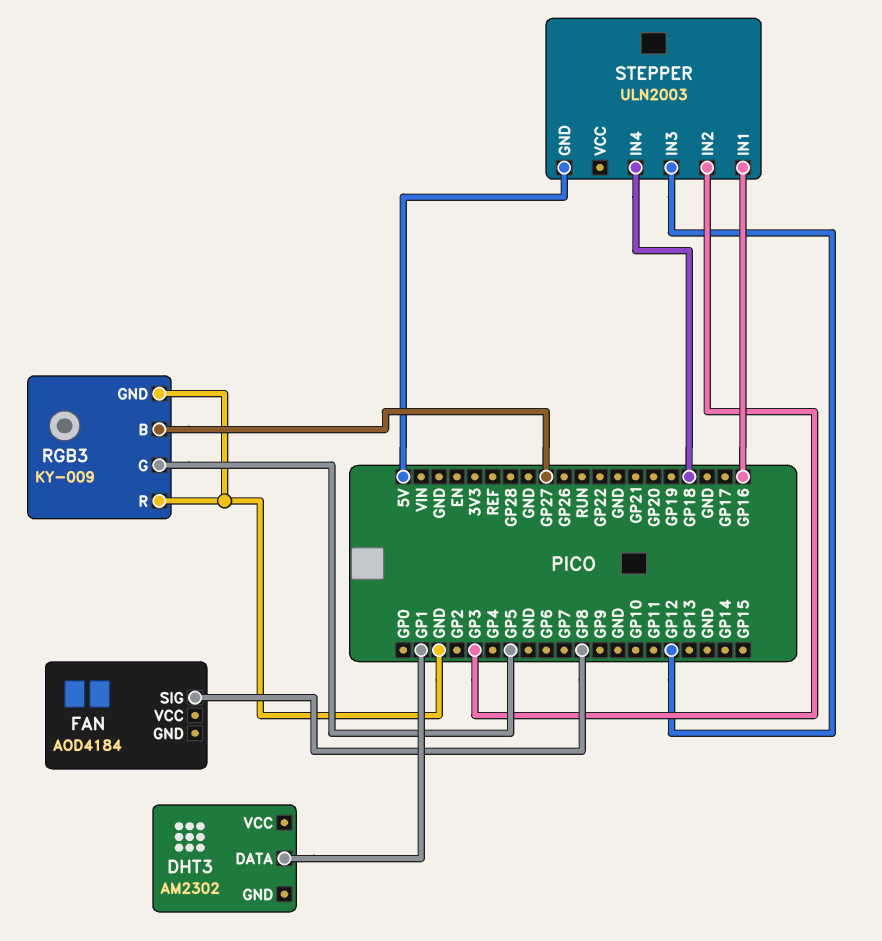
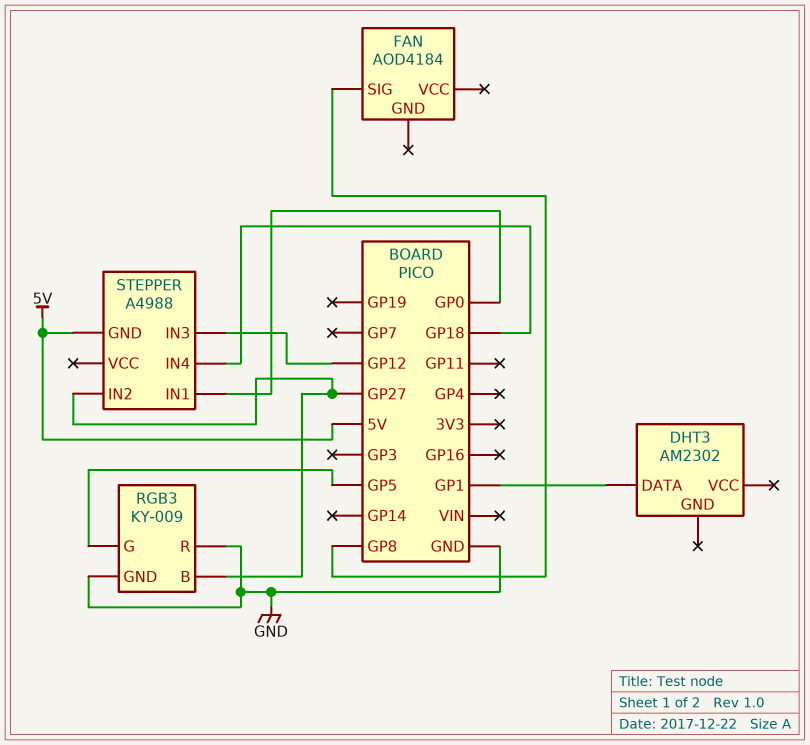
STEPPER: ULN2003 -> A4988
STEPPER pin IN1: GP16 -> GP0
STEPPER pin IN2: GP3 -> GP27

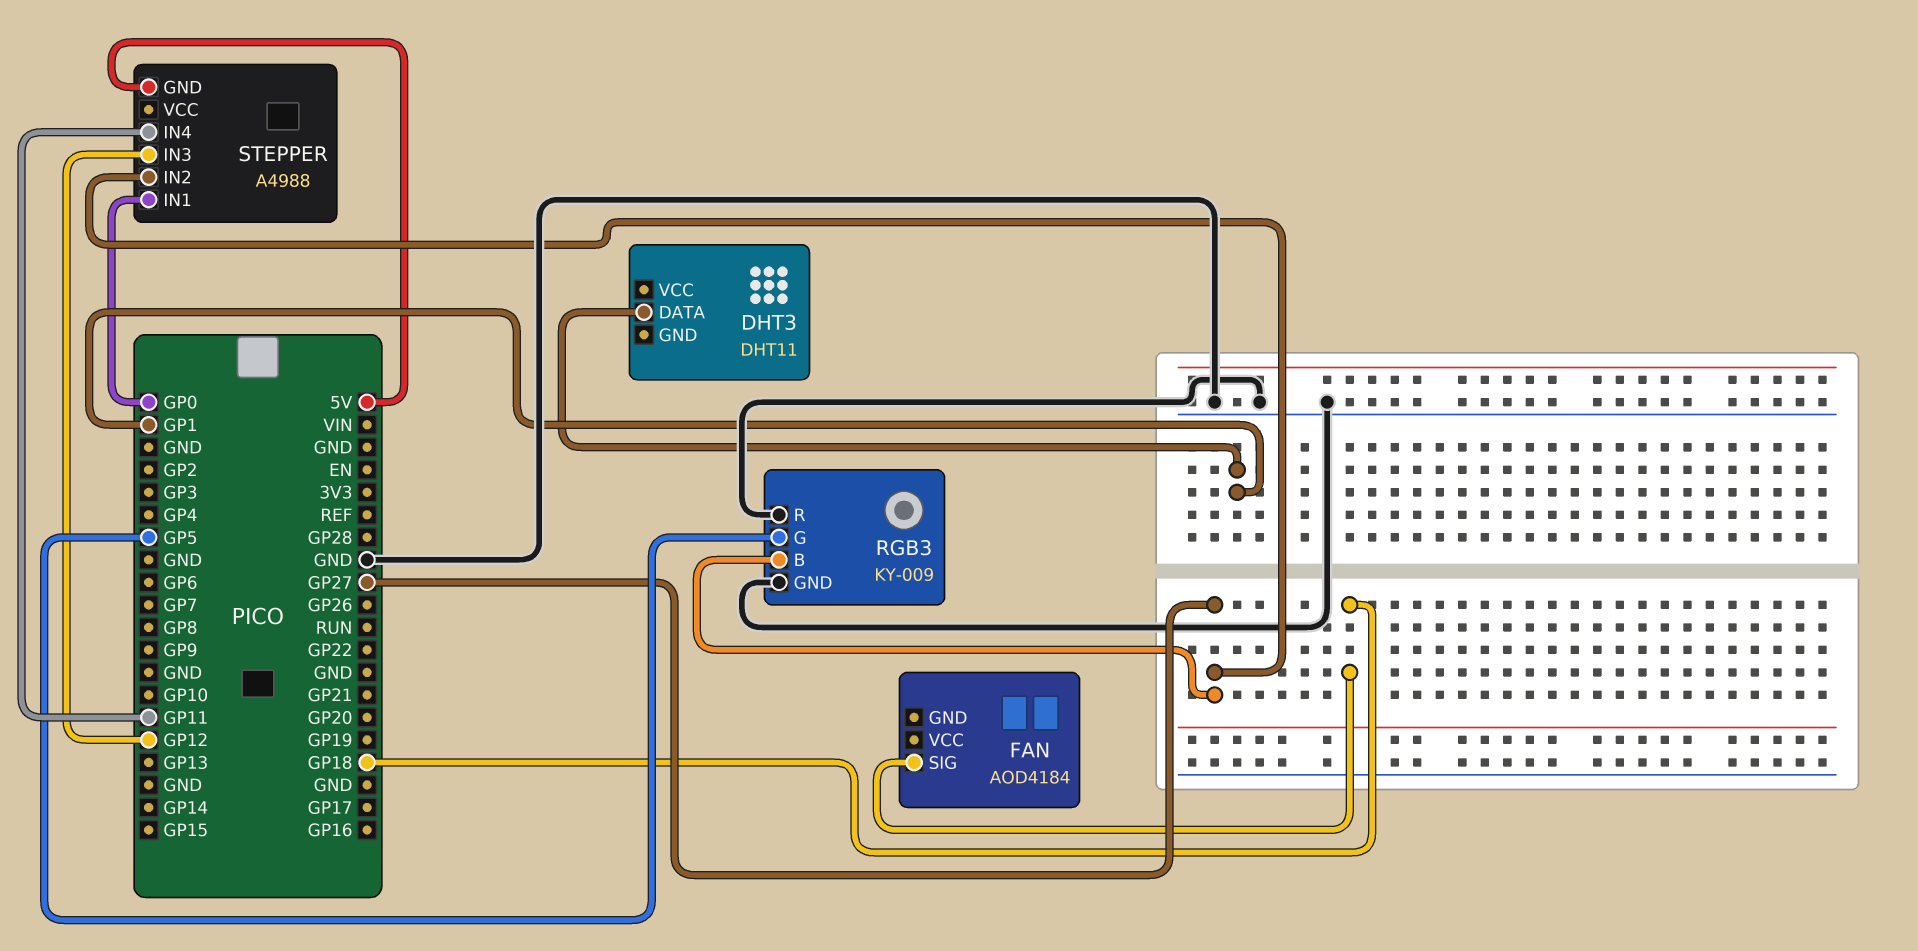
DHT3: AM2302 -> DHT11
FAN pin SIG: GP8 -> GP18
STEPPER pin IN4: GP18 -> GP11

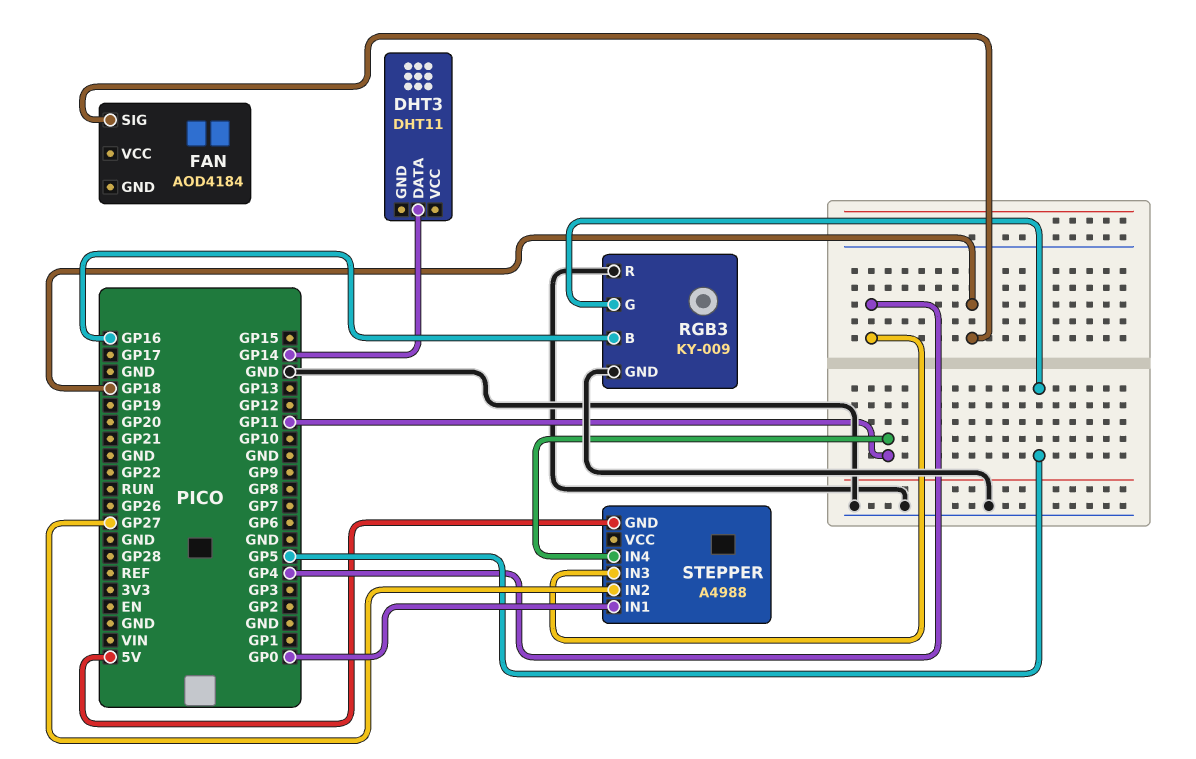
DHT3 pin DATA: GP1 -> GP14
RGB3 pin B: GP27 -> GP16
STEPPER pin IN3: GP12 -> GP4

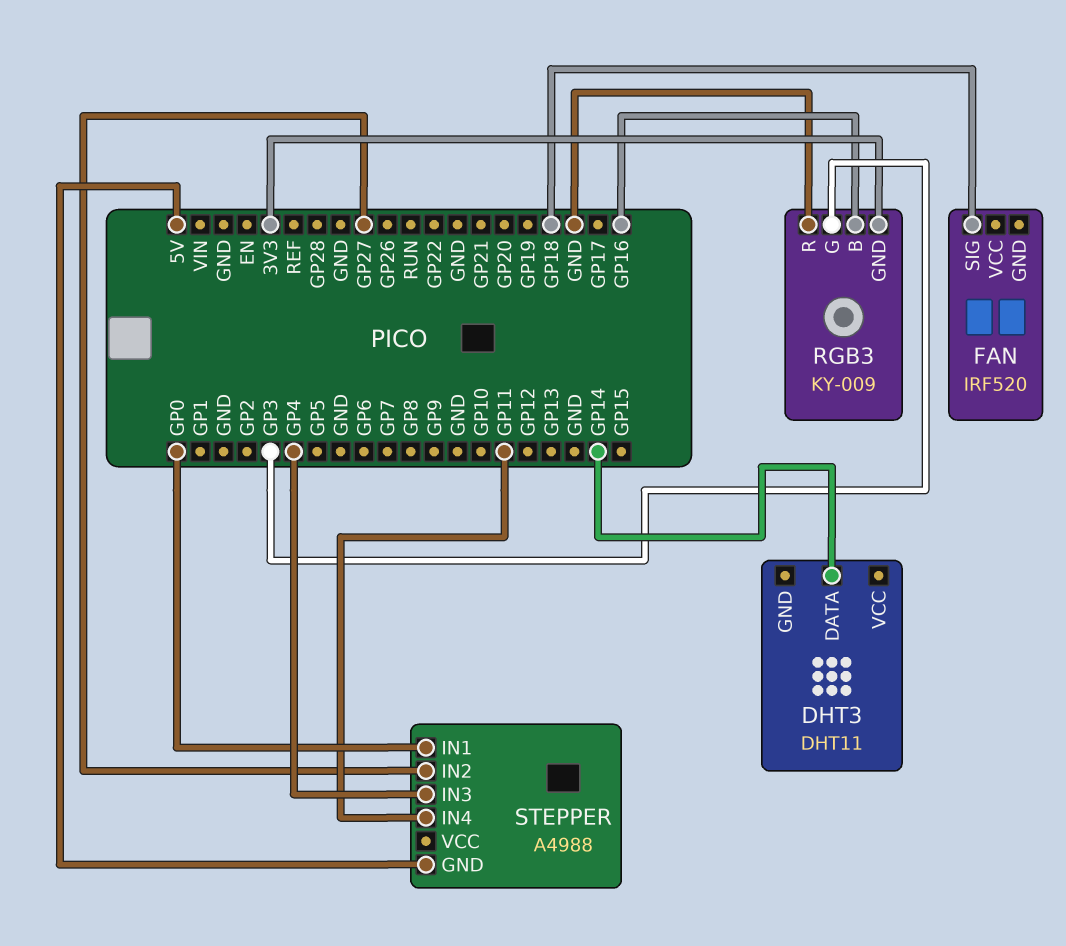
FAN: AOD4184 -> IRF520
RGB3 pin G: GP5 -> GP3
RGB3 pin GND: GND -> 3V3

